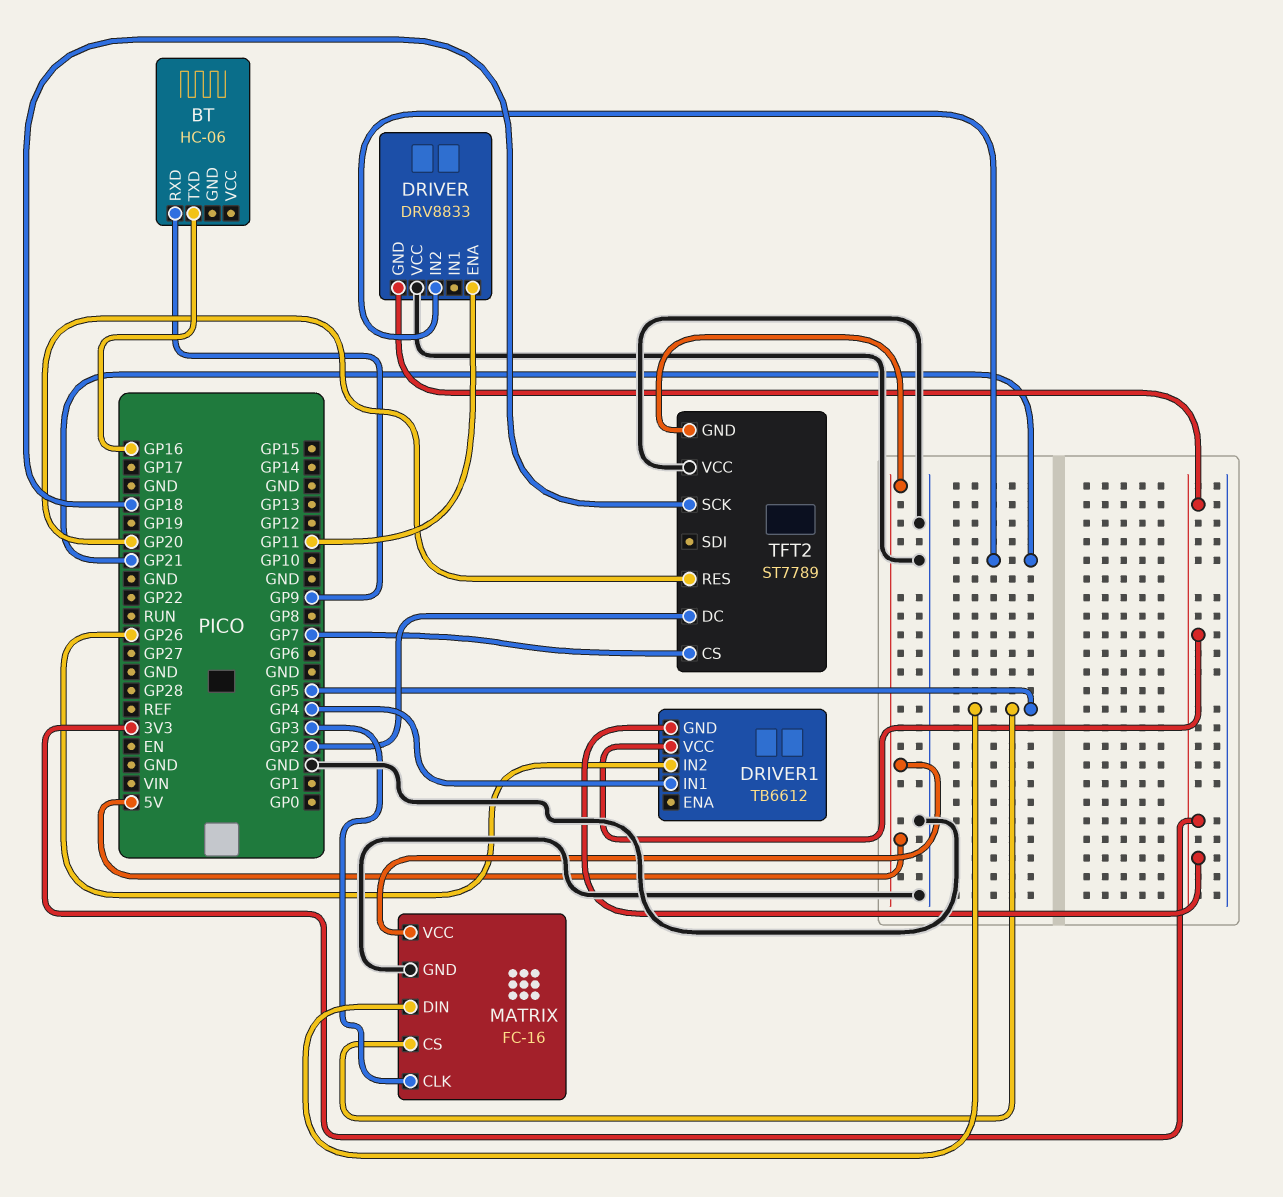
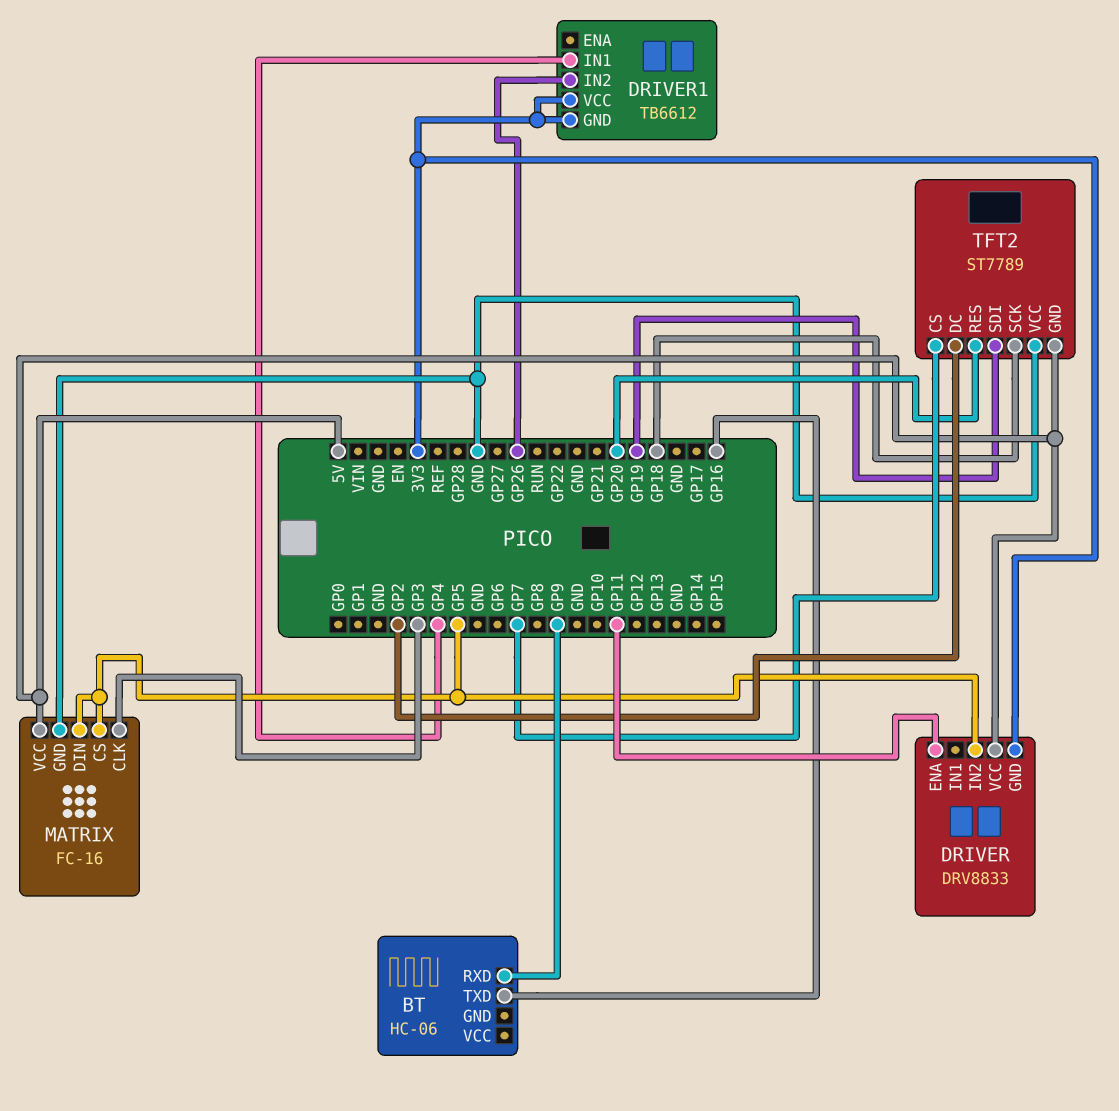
DRIVER pin IN2: GP21 -> GP5
DRIVER pin VCC: GND -> 5V
TFT2 pin SDI: none -> GP19

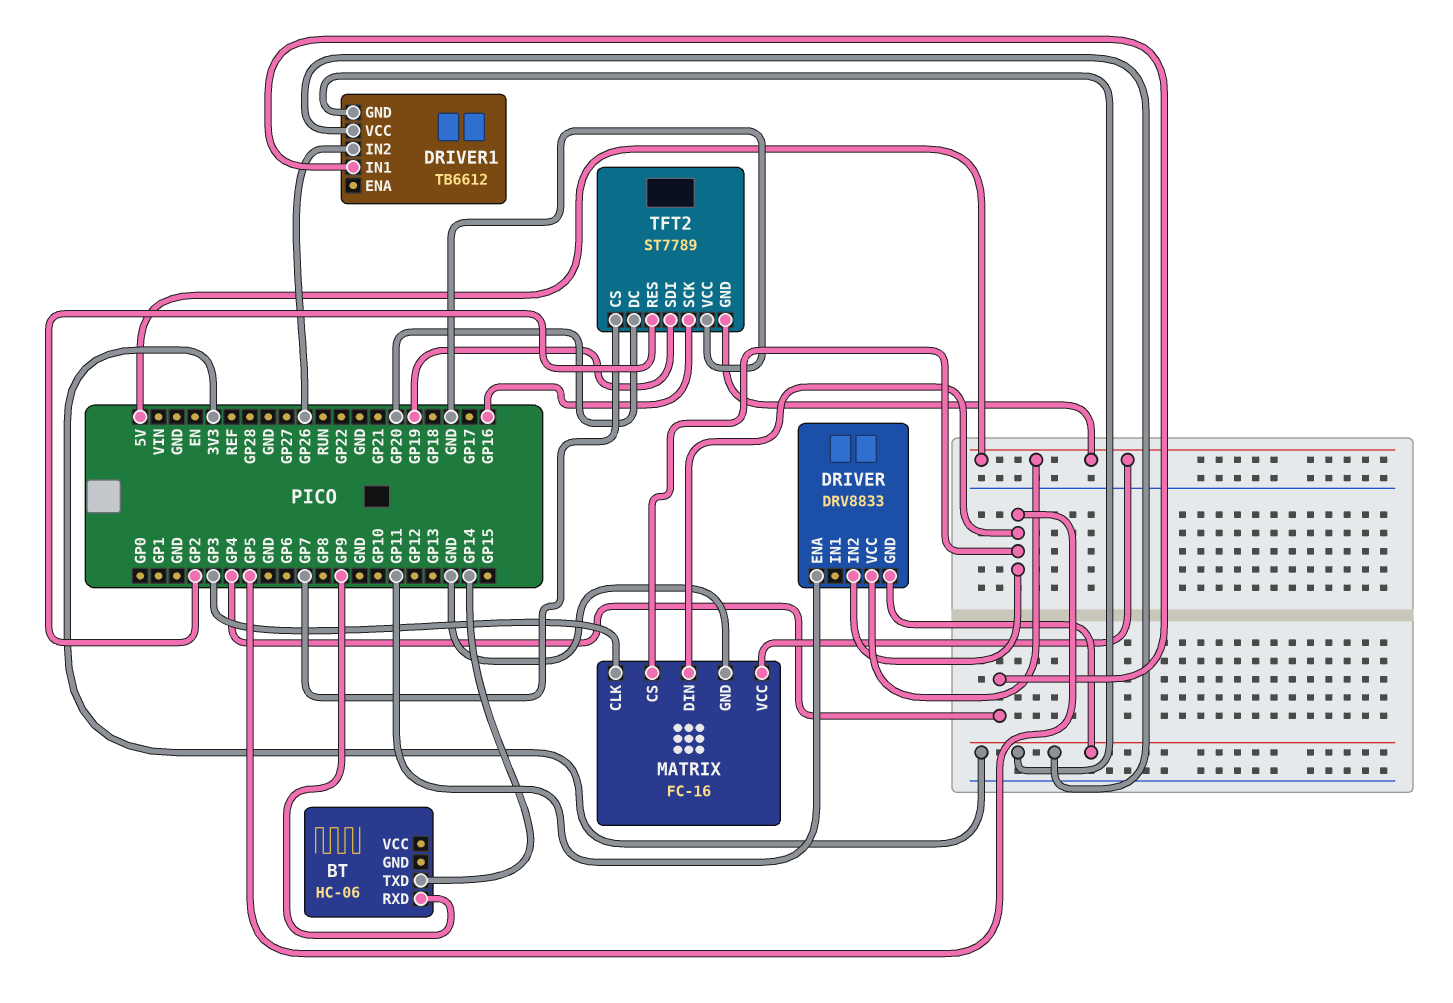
BT pin TXD: GP16 -> GP14
TFT2 pin DC: GP2 -> GP20
TFT2 pin RES: GP20 -> GP2
TFT2 pin SCK: GP18 -> GP16

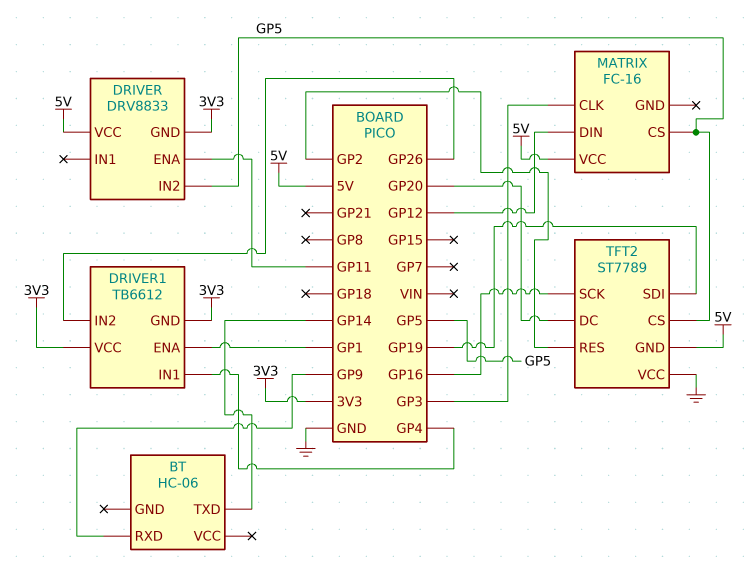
DRIVER1 pin ENA: none -> GP1
MATRIX pin DIN: GP5 -> GP12
MATRIX pin GND: GND -> none
TFT2 pin CS: GP7 -> GP5

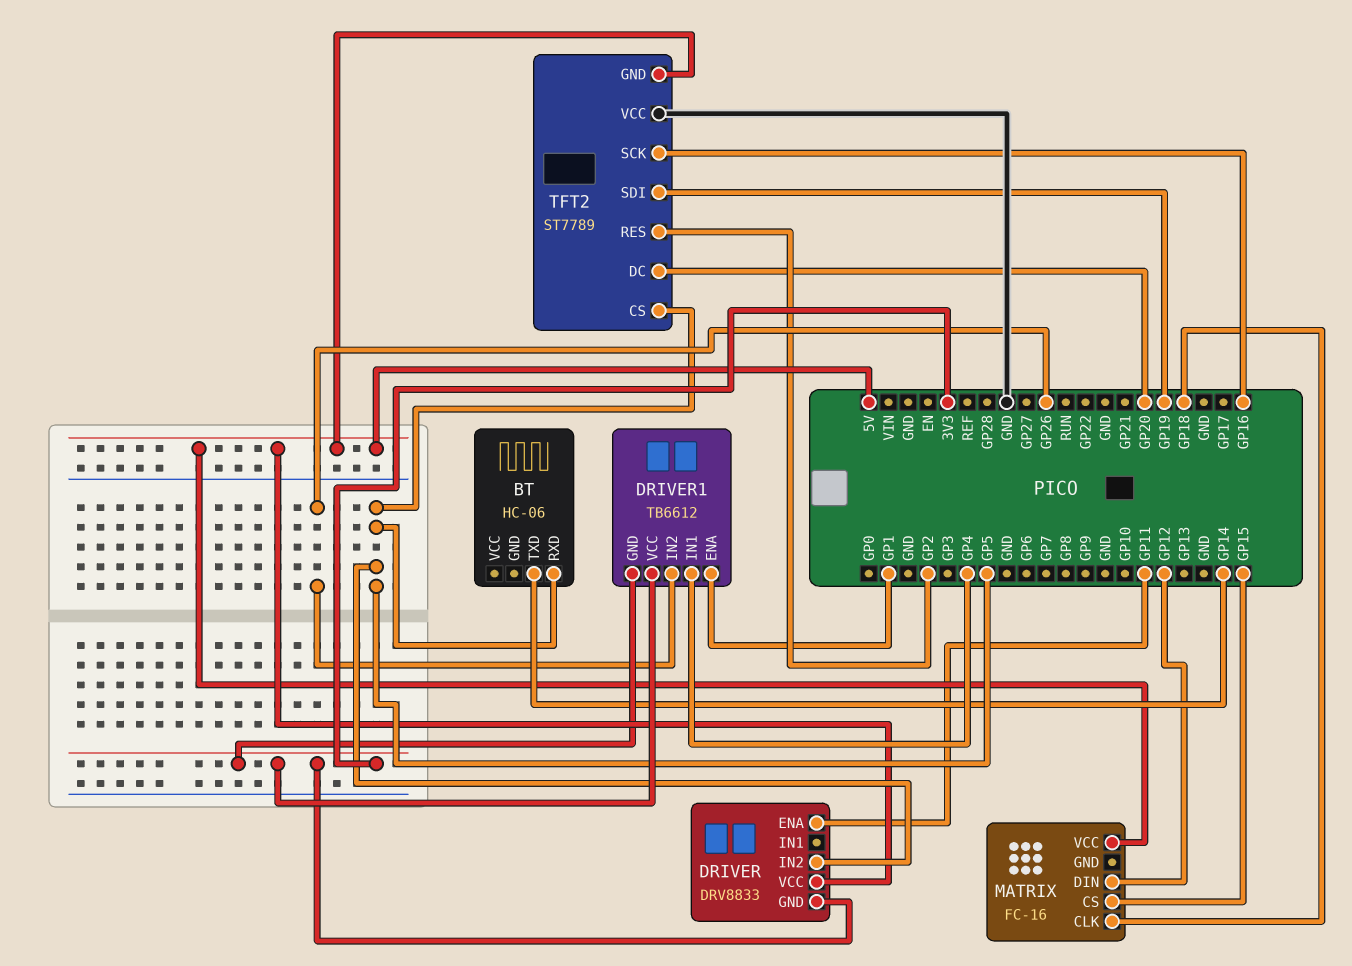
BT pin RXD: GP9 -> GP5
MATRIX pin CLK: GP3 -> GP18
MATRIX pin CS: GP5 -> GP15

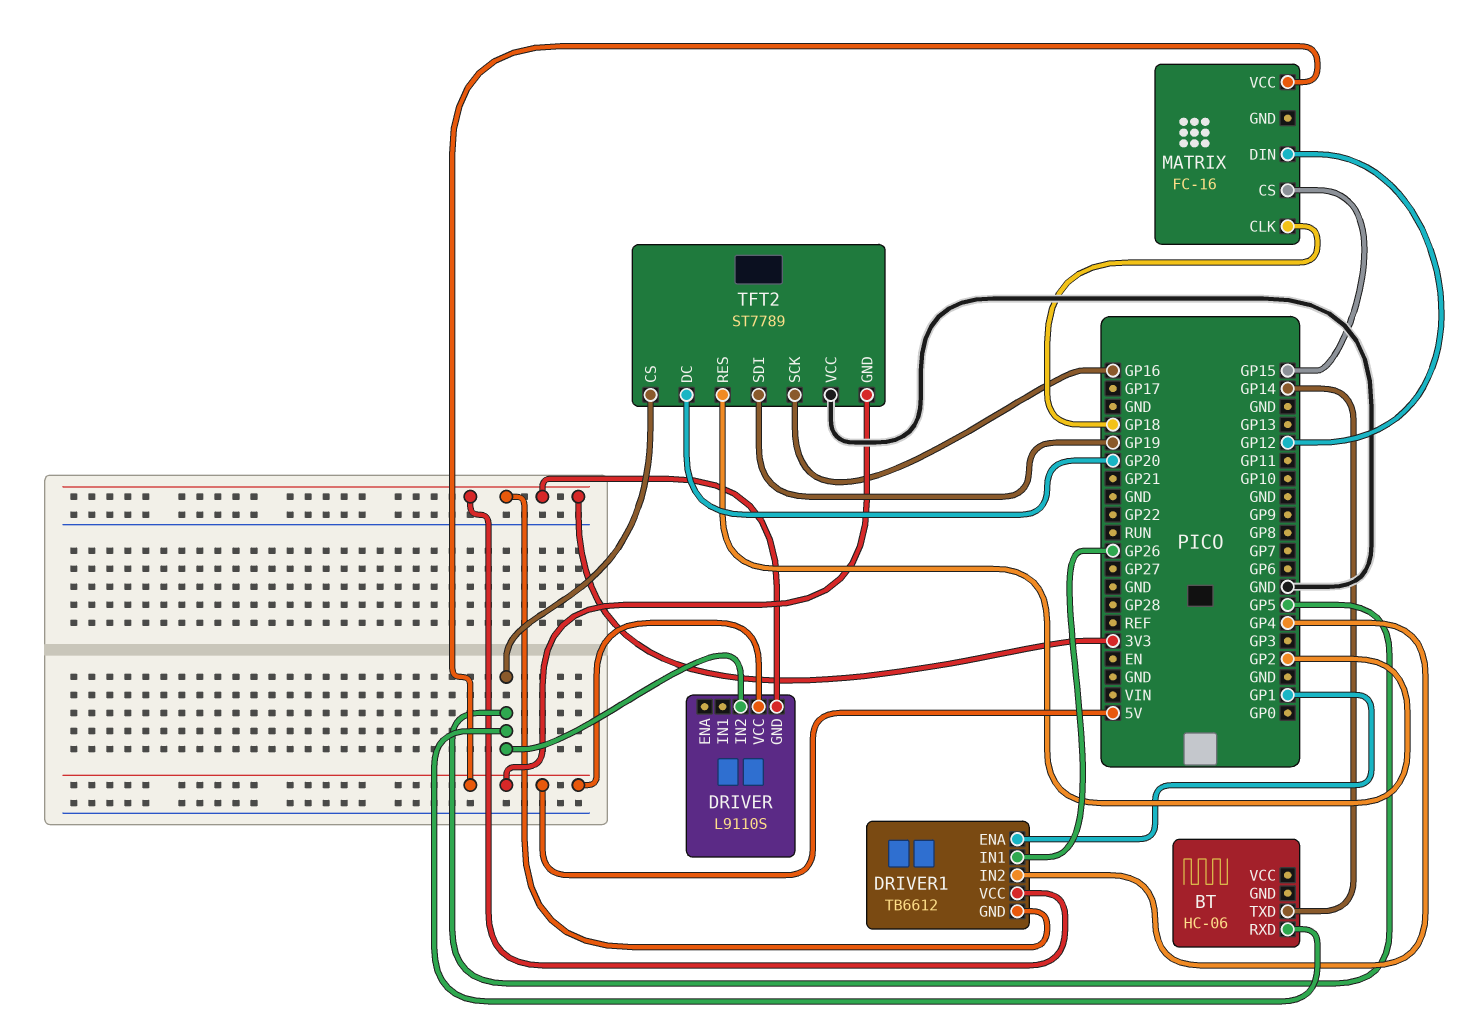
DRIVER: DRV8833 -> L9110S
DRIVER pin ENA: GP11 -> none
DRIVER1 pin IN1: GP4 -> GP26
DRIVER1 pin IN2: GP26 -> GP4

